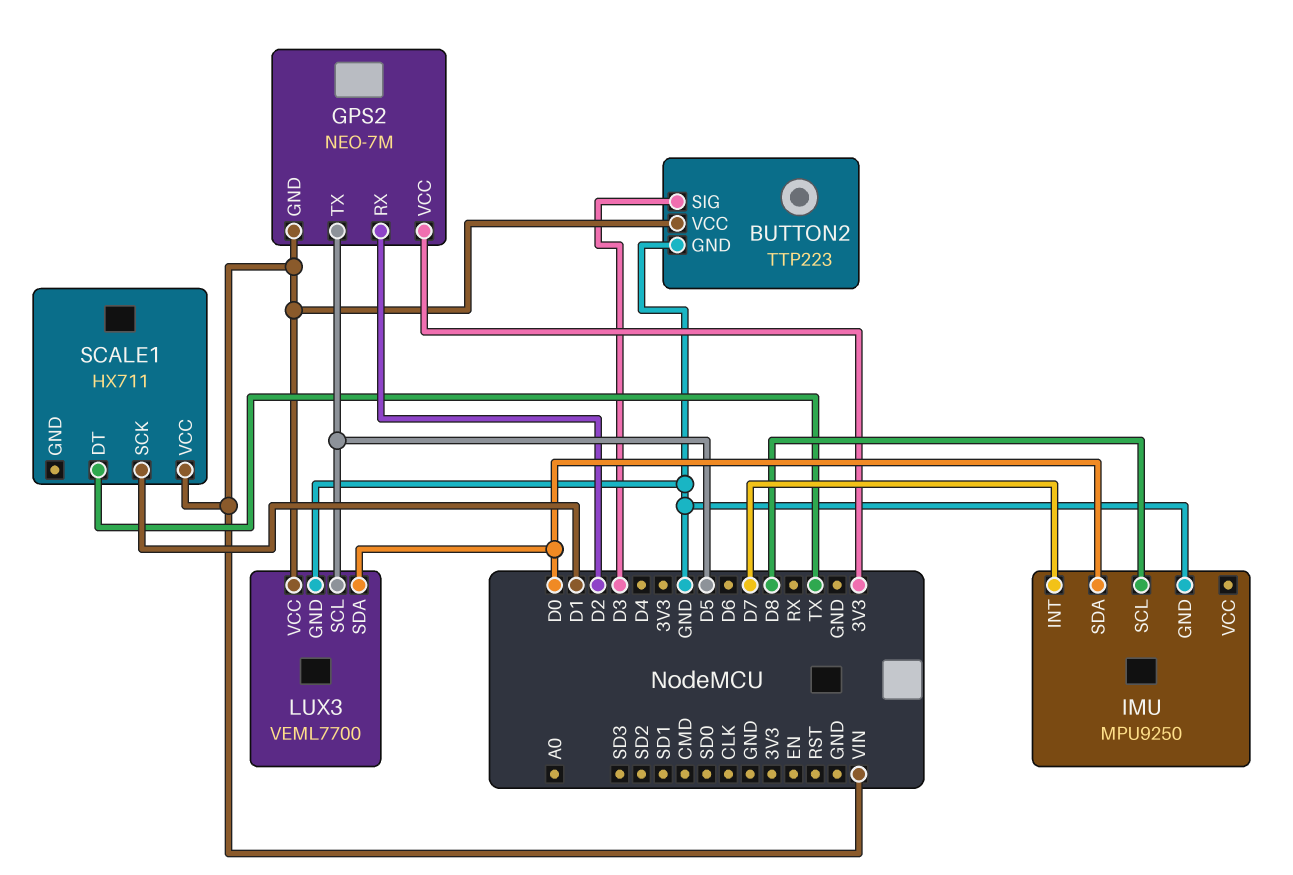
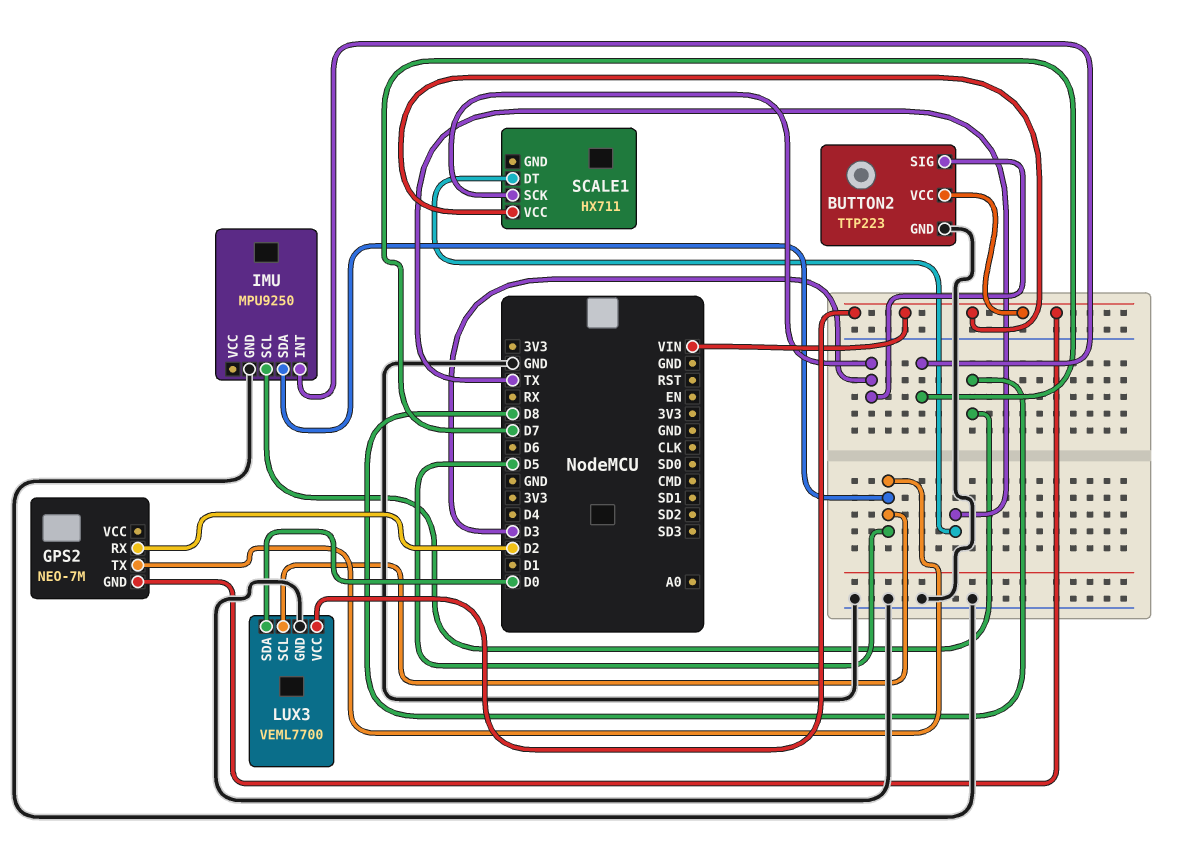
GPS2 pin VCC: 3V3 -> none
IMU pin SDA: D0 -> D5
SCALE1 pin SCK: D1 -> D3

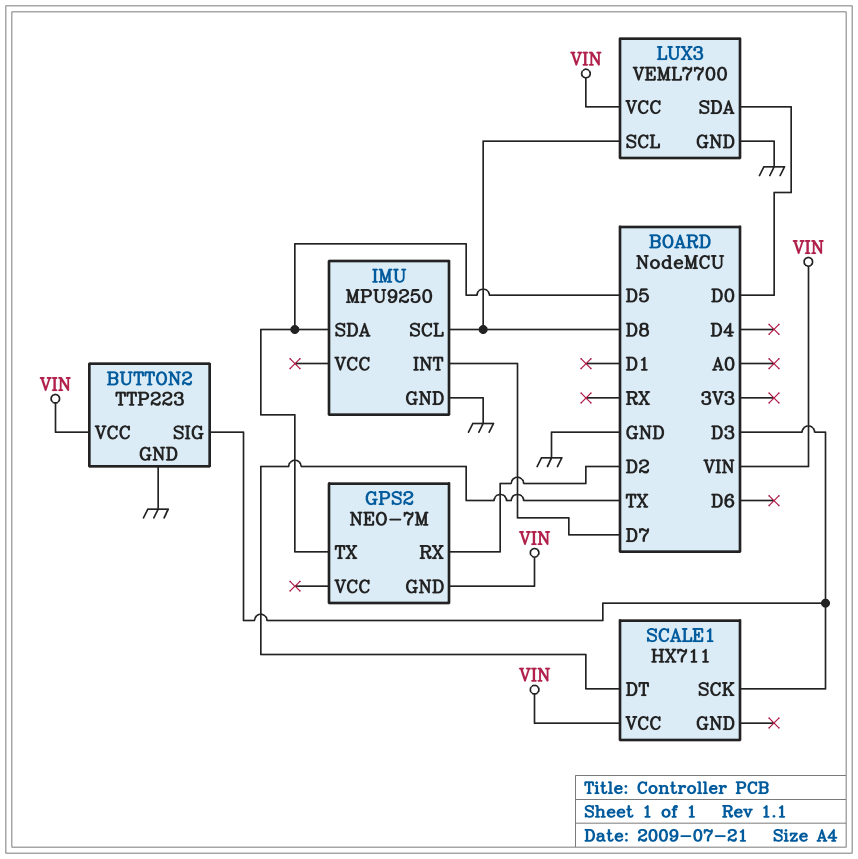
LUX3 pin SCL: D5 -> D8

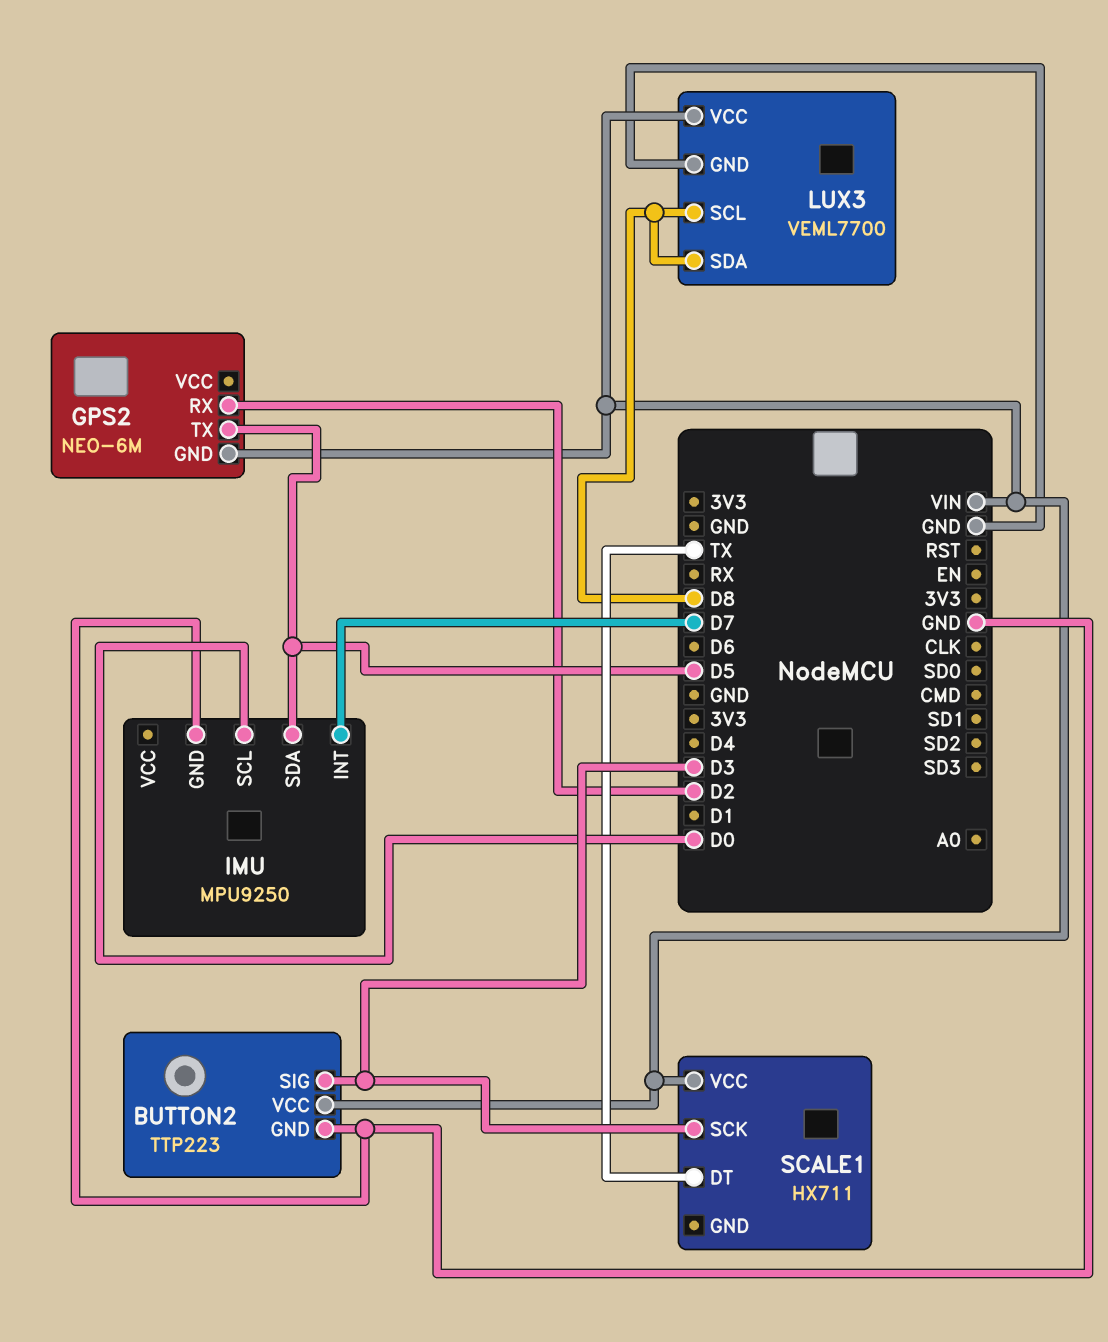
GPS2: NEO-7M -> NEO-6M
IMU pin SCL: D8 -> D0
LUX3 pin SDA: D0 -> D8

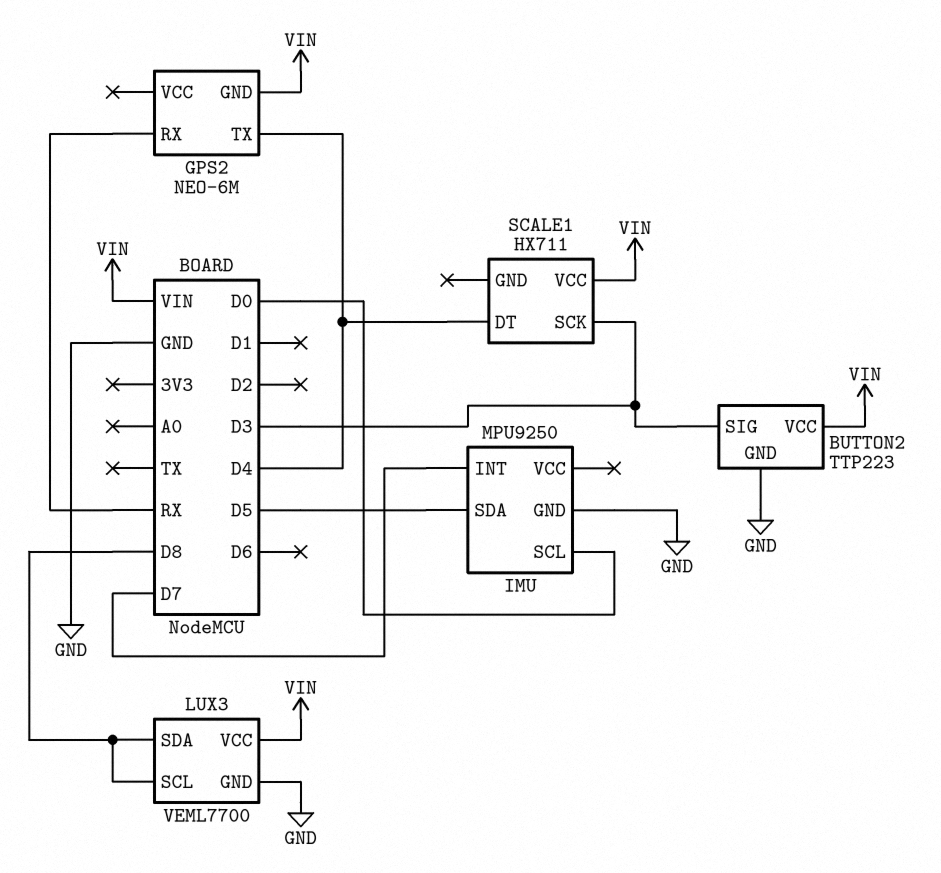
GPS2 pin RX: D2 -> RX
GPS2 pin TX: D5 -> D4
SCALE1 pin DT: TX -> D4

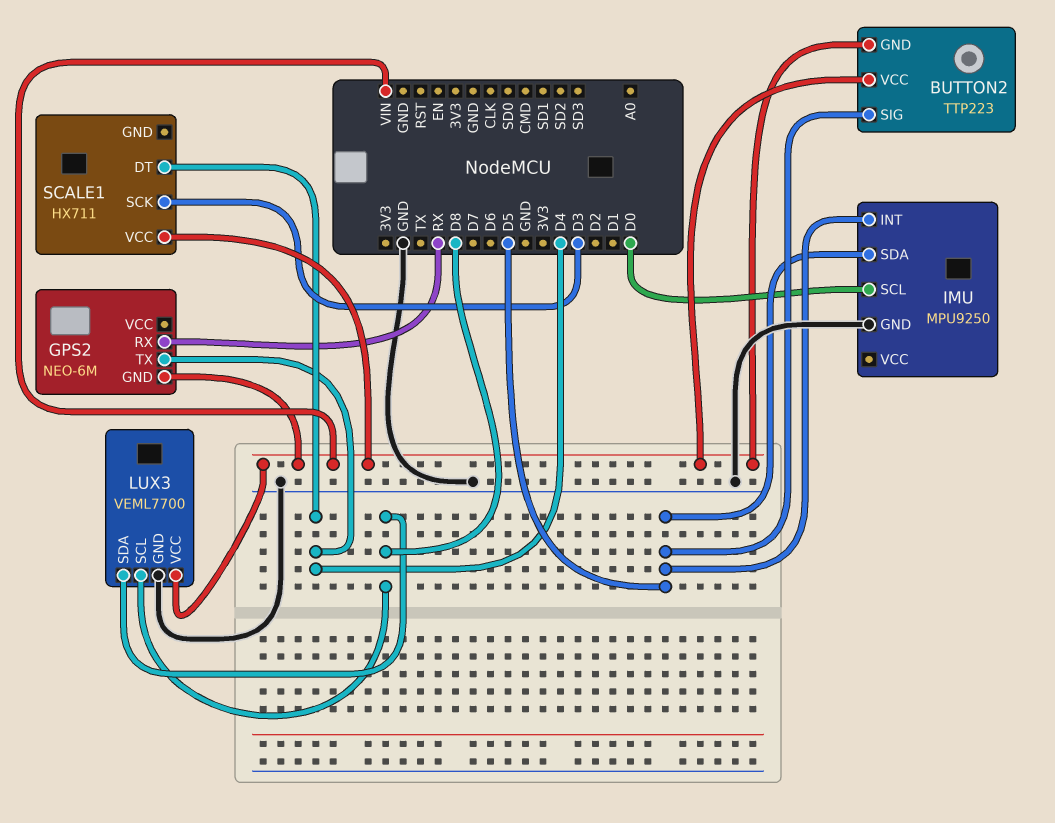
BUTTON2 pin GND: GND -> VIN
BUTTON2 pin SIG: D3 -> D5
IMU pin INT: D7 -> D5

